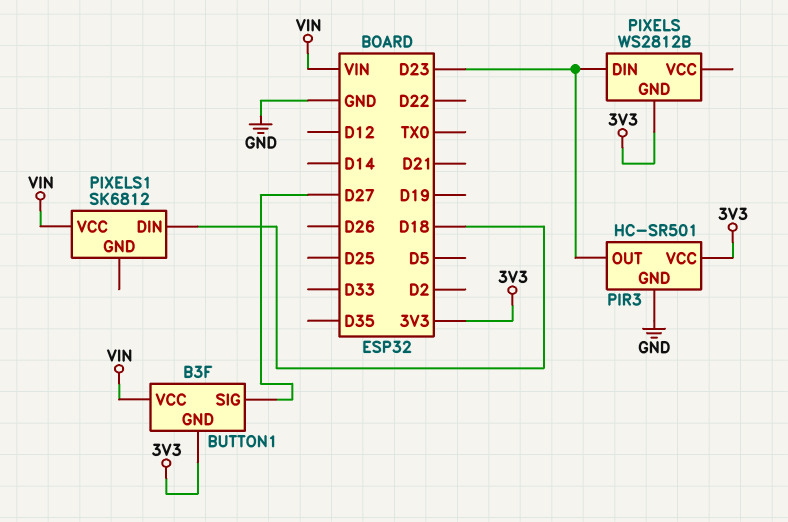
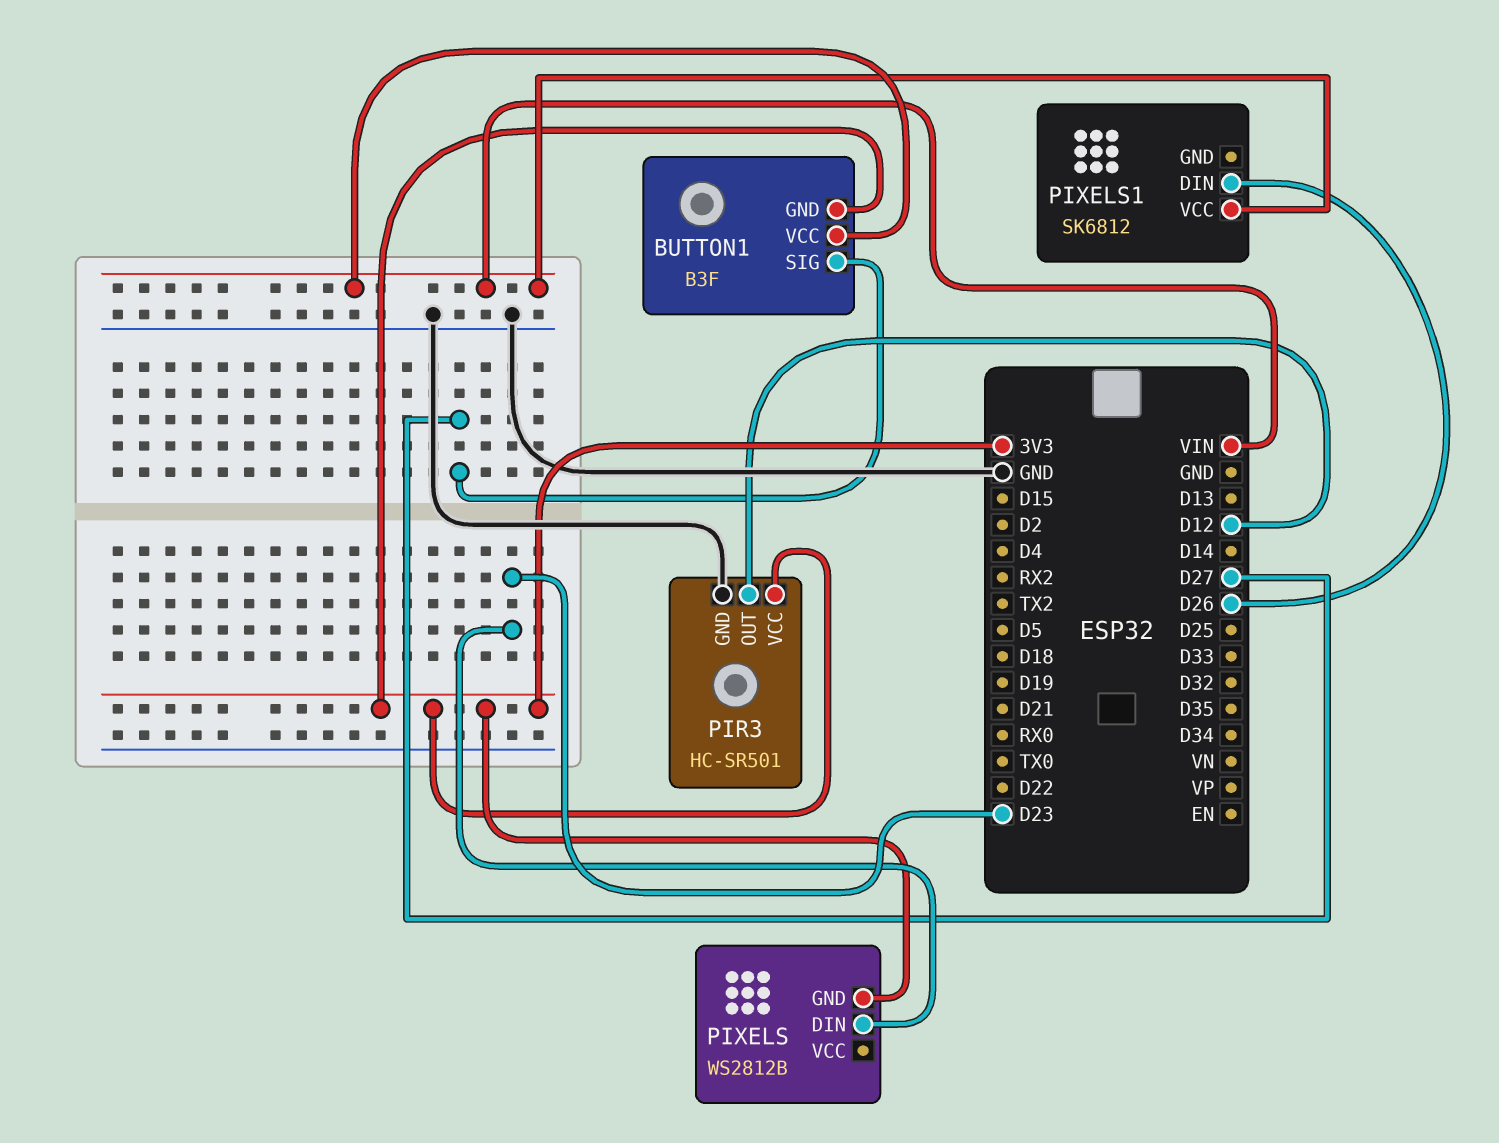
PIR3 pin OUT: D23 -> D12
PIXELS1 pin DIN: D18 -> D26

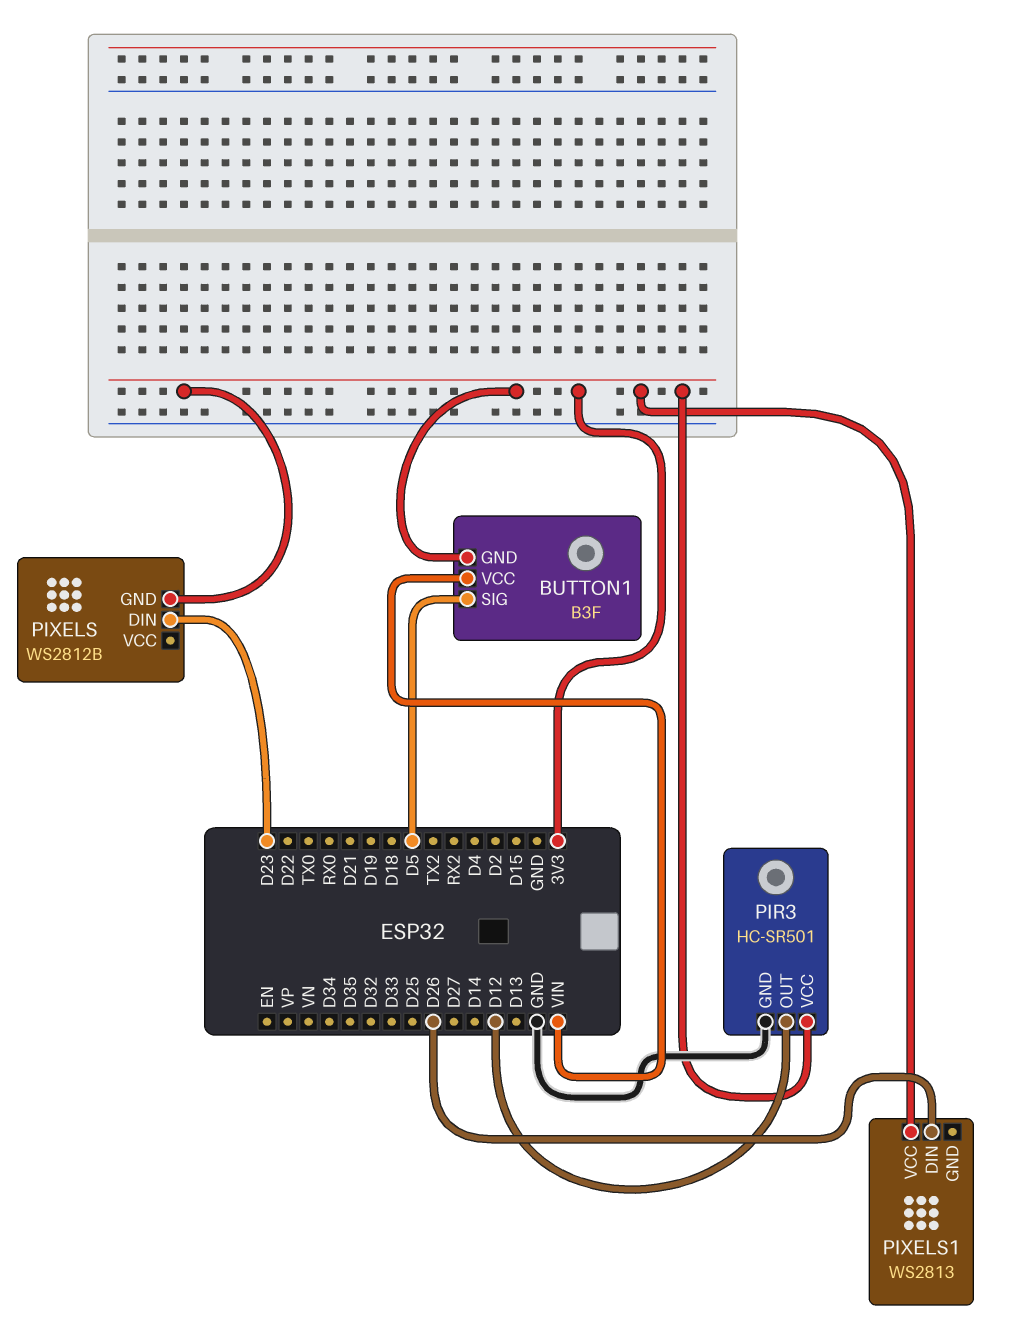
BUTTON1 pin SIG: D27 -> D5
PIXELS1: SK6812 -> WS2813
PIXELS1 pin VCC: VIN -> 3V3

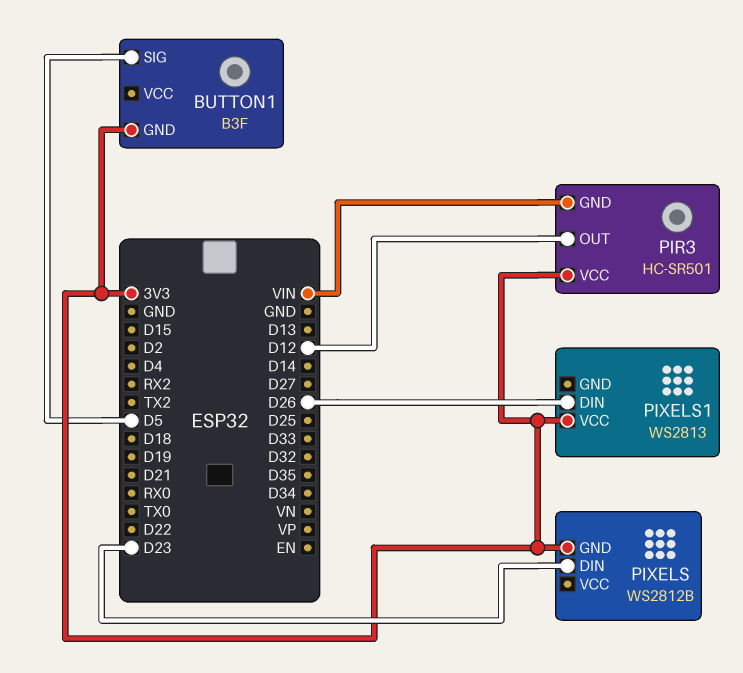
BUTTON1 pin VCC: VIN -> none
PIR3 pin GND: GND -> VIN

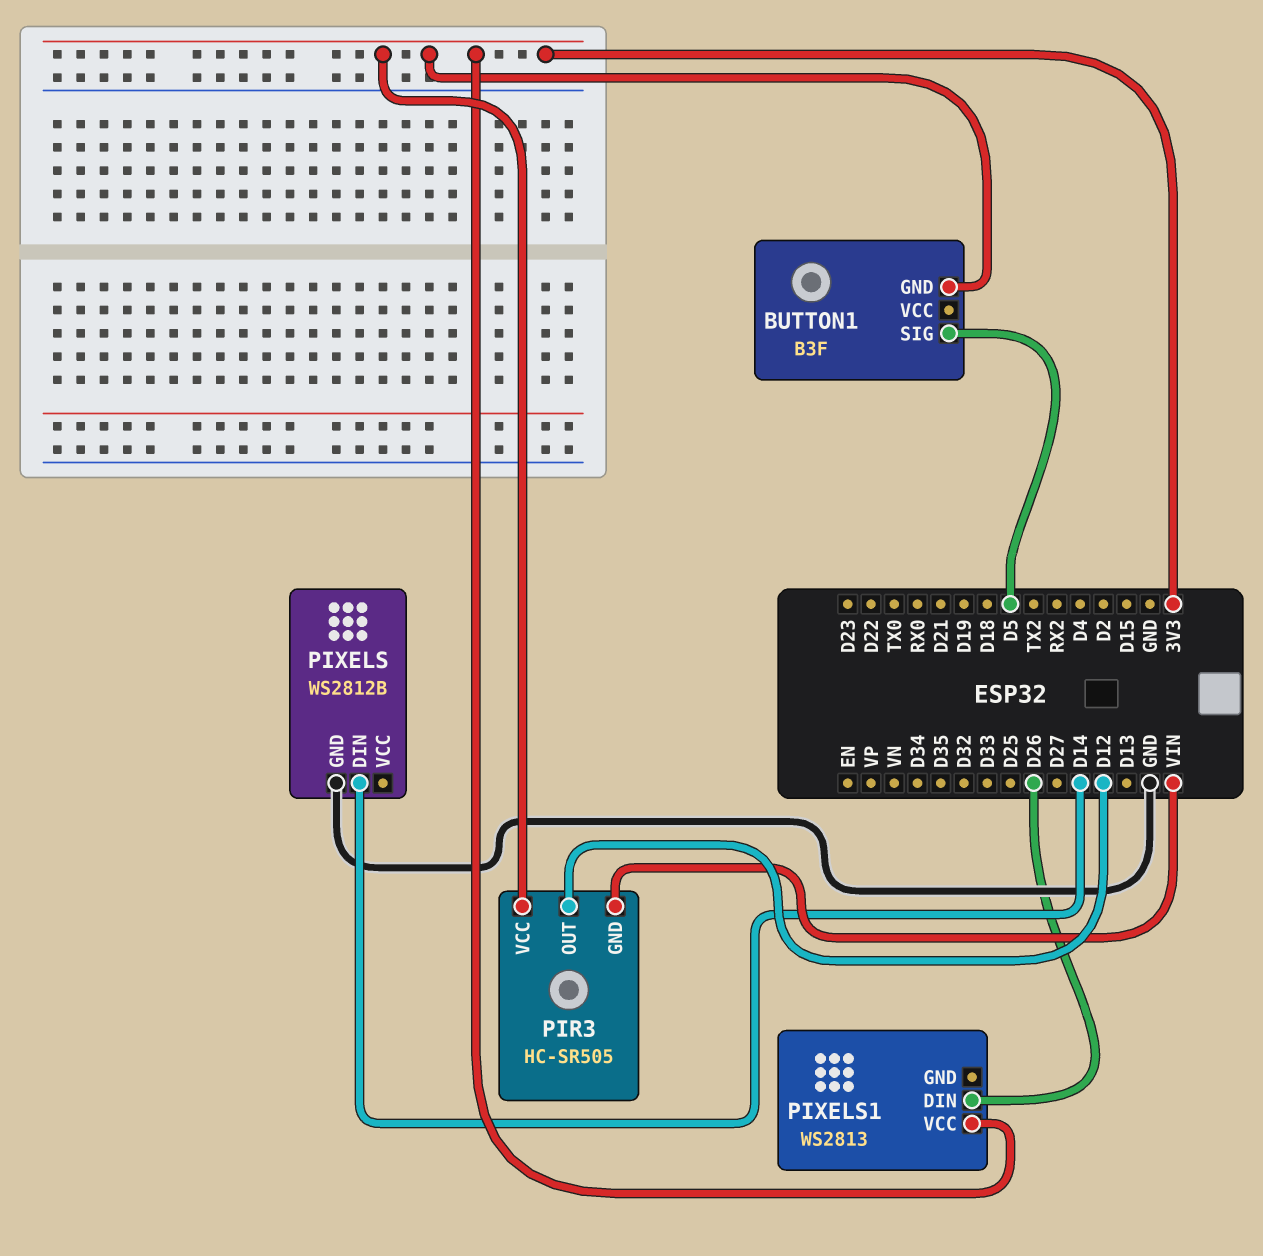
PIR3: HC-SR501 -> HC-SR505
PIXELS pin DIN: D23 -> D14
PIXELS pin GND: 3V3 -> GND

